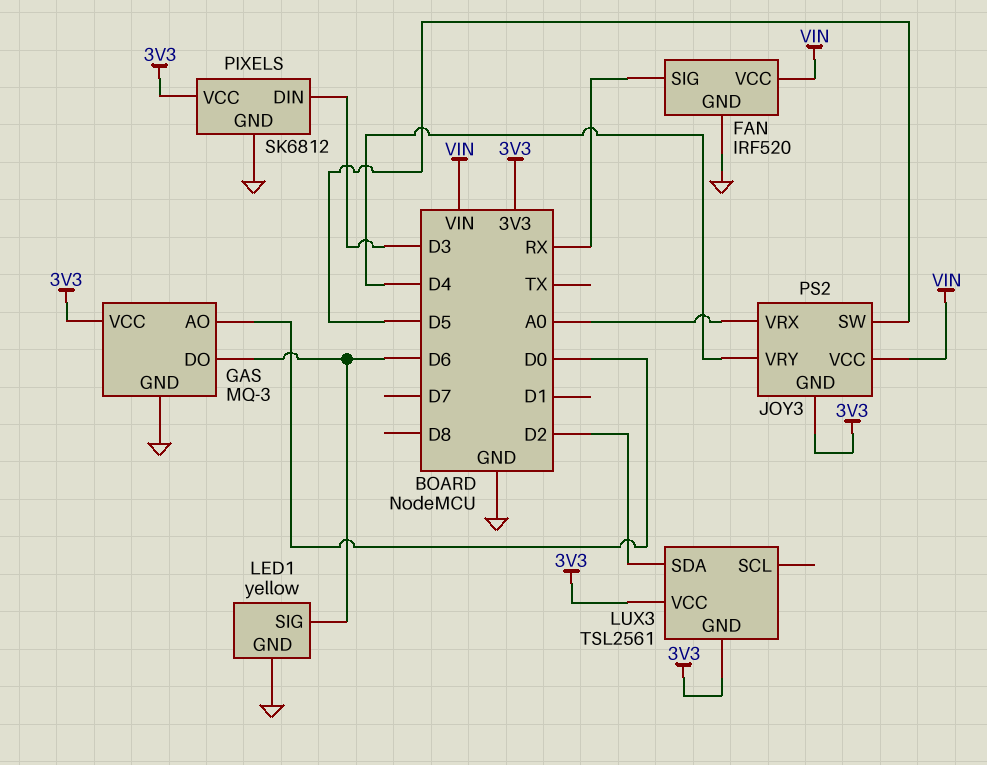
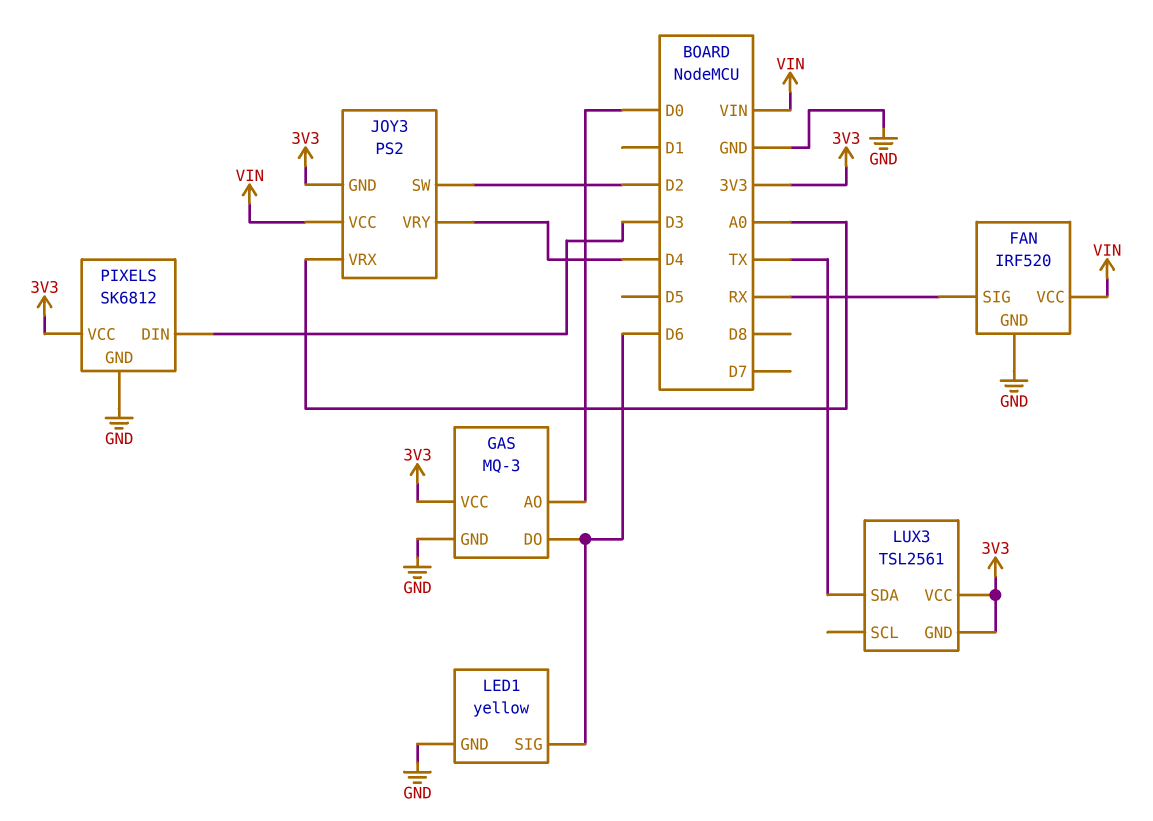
JOY3 pin SW: D5 -> D2
LUX3 pin SDA: D2 -> TX

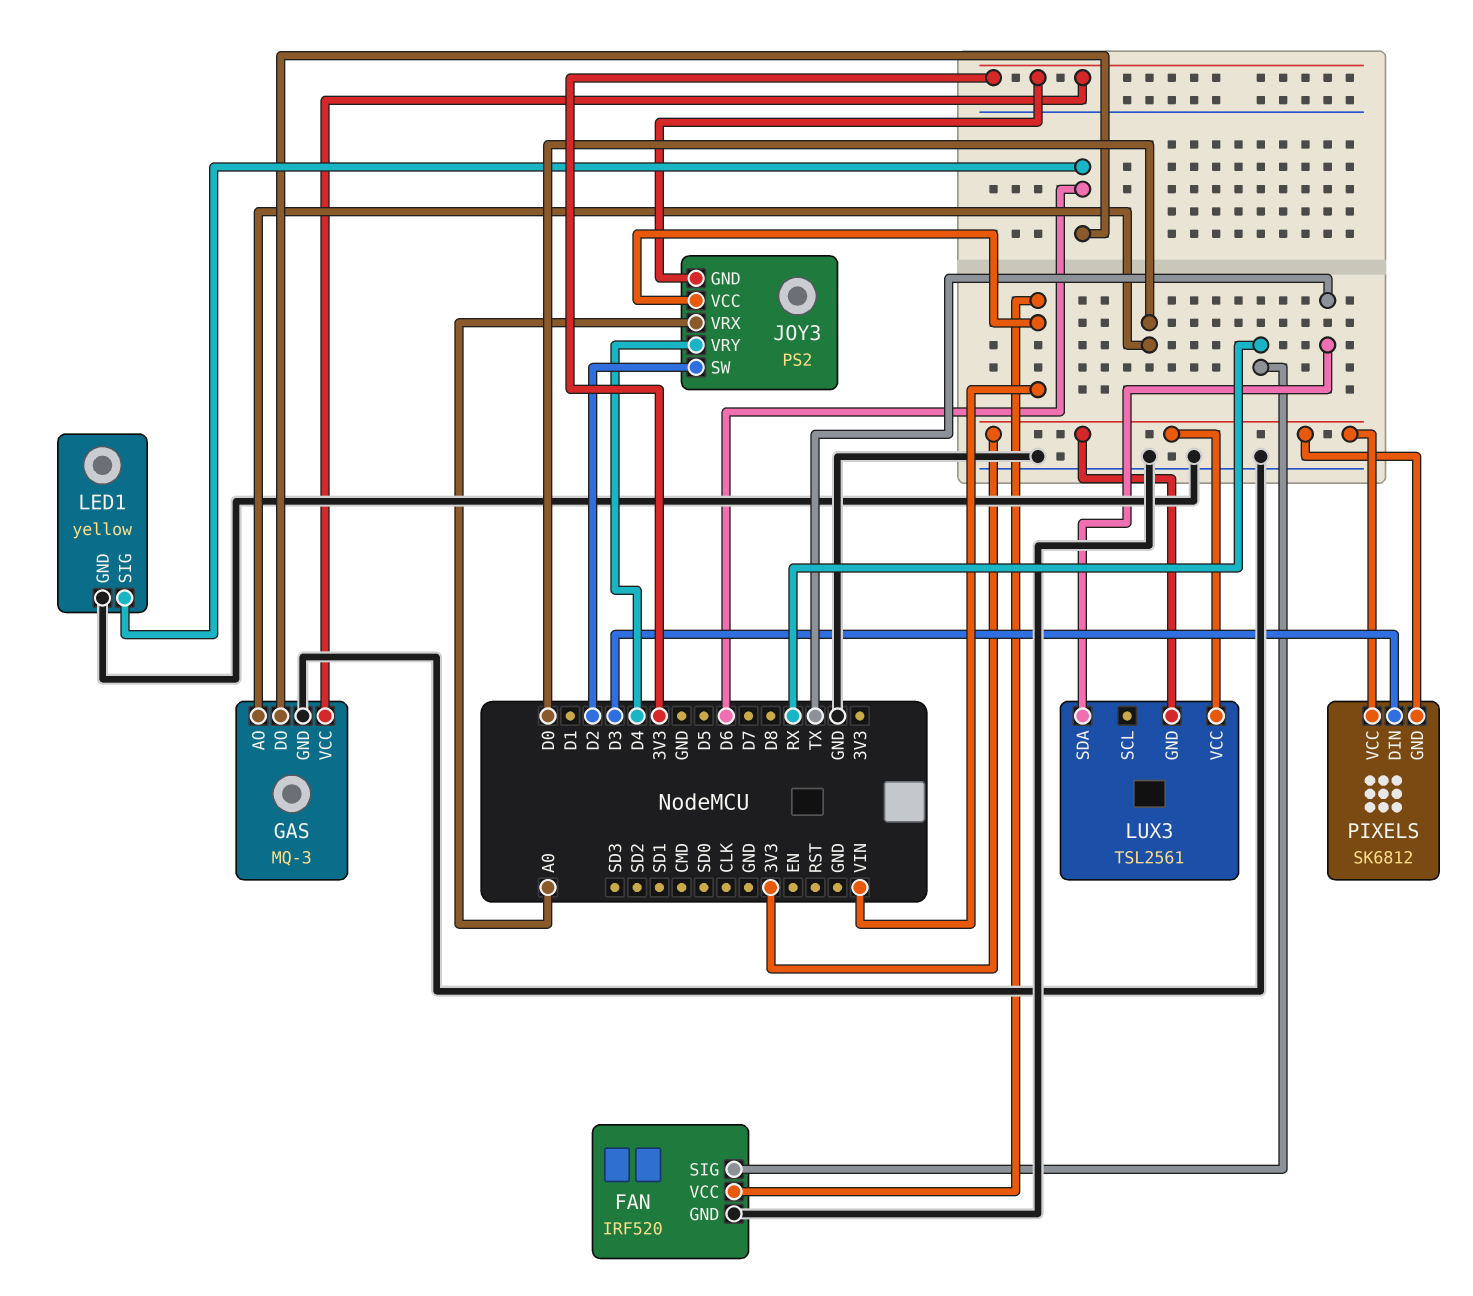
PIXELS pin GND: GND -> 3V3

